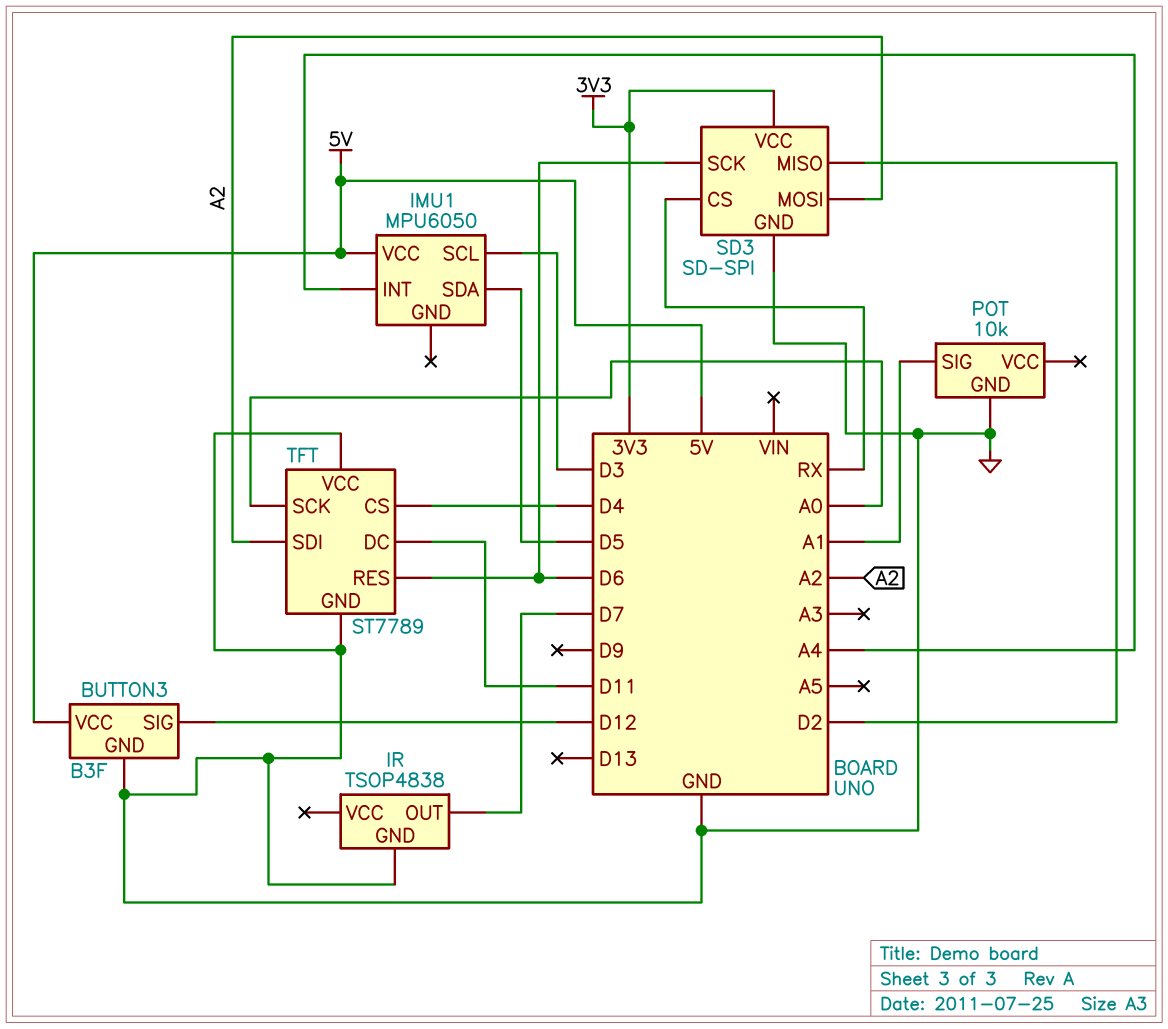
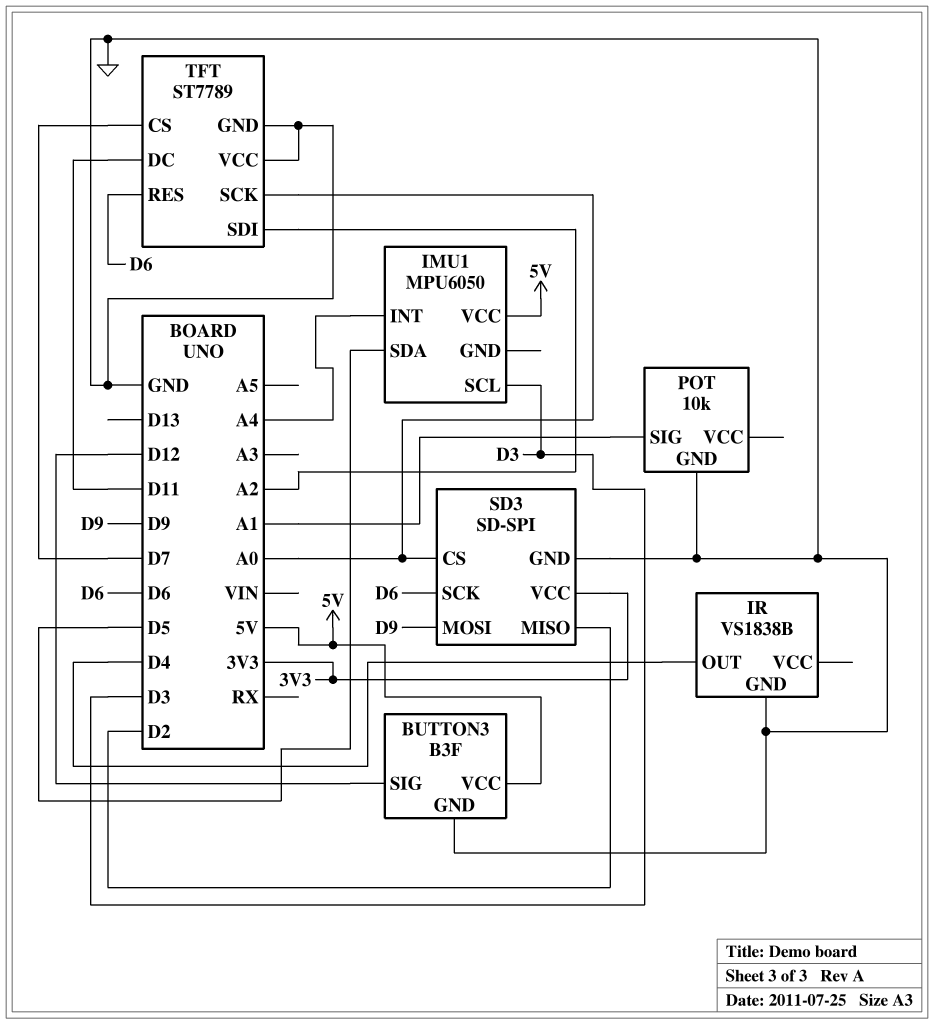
IR: TSOP4838 -> VS1838B
IR pin OUT: D7 -> D4
SD3 pin CS: RX -> A0
SD3 pin MOSI: A2 -> D9
TFT pin CS: D4 -> D7

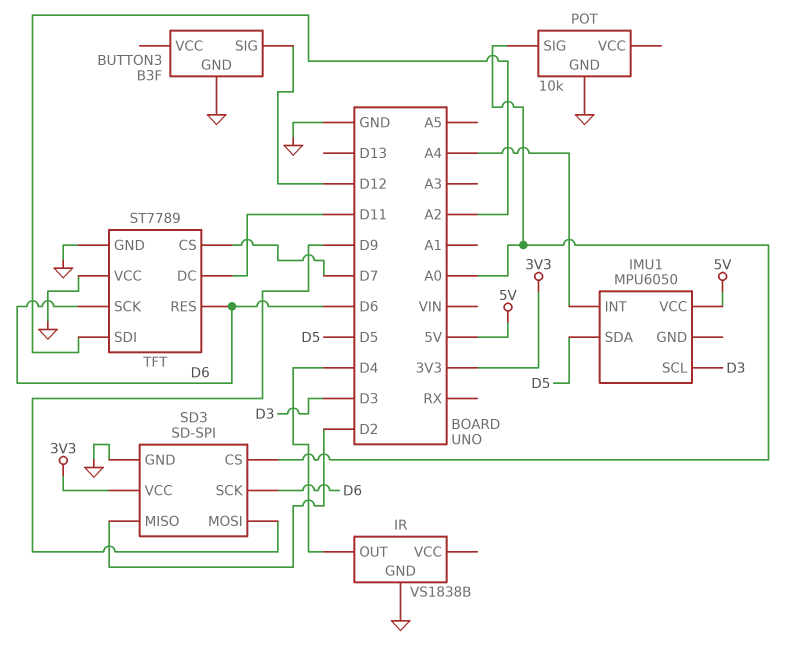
BUTTON3 pin VCC: 5V -> none
POT pin SIG: A1 -> A0
TFT pin SCK: A0 -> D6

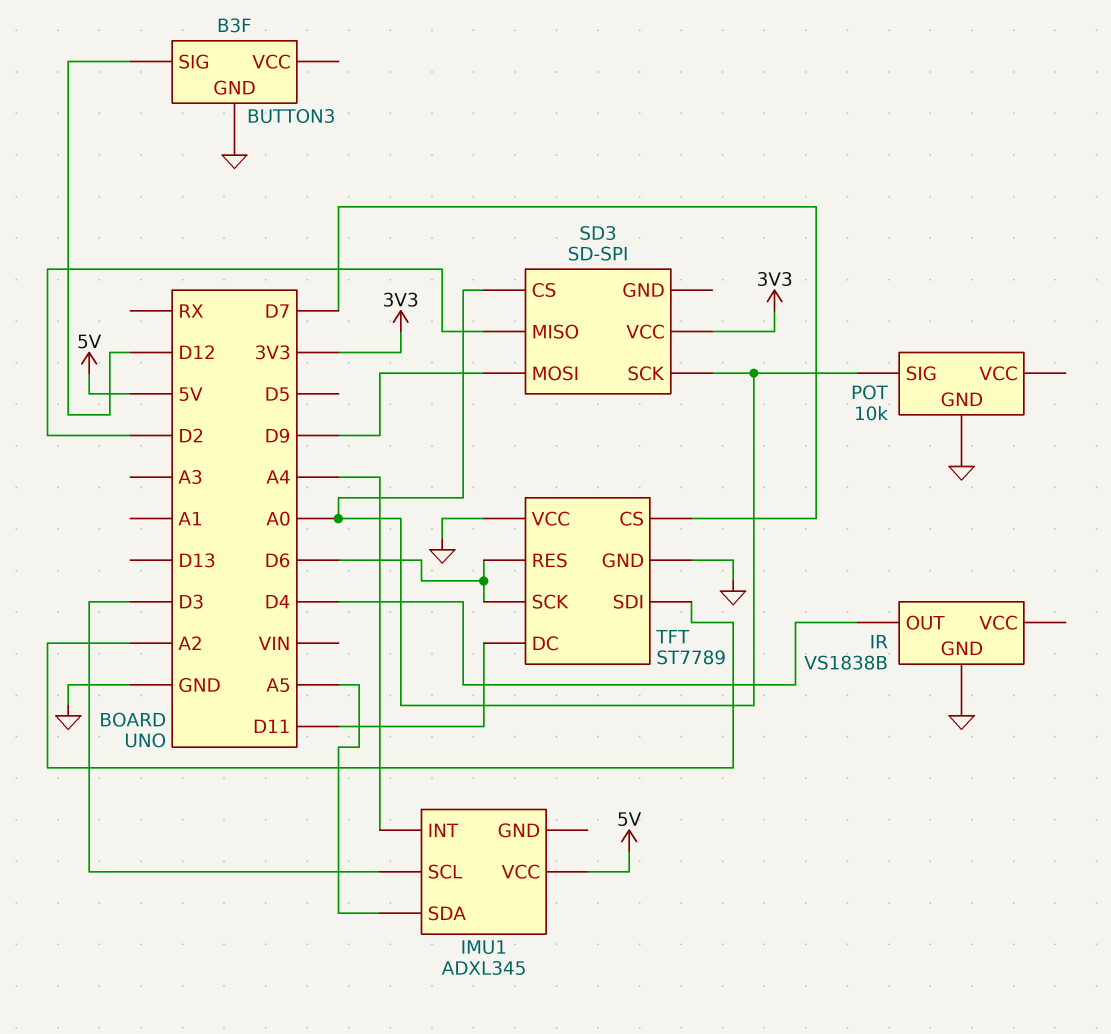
IMU1: MPU6050 -> ADXL345
IMU1 pin SDA: D5 -> A5
SD3 pin GND: GND -> none
SD3 pin SCK: D6 -> A0

